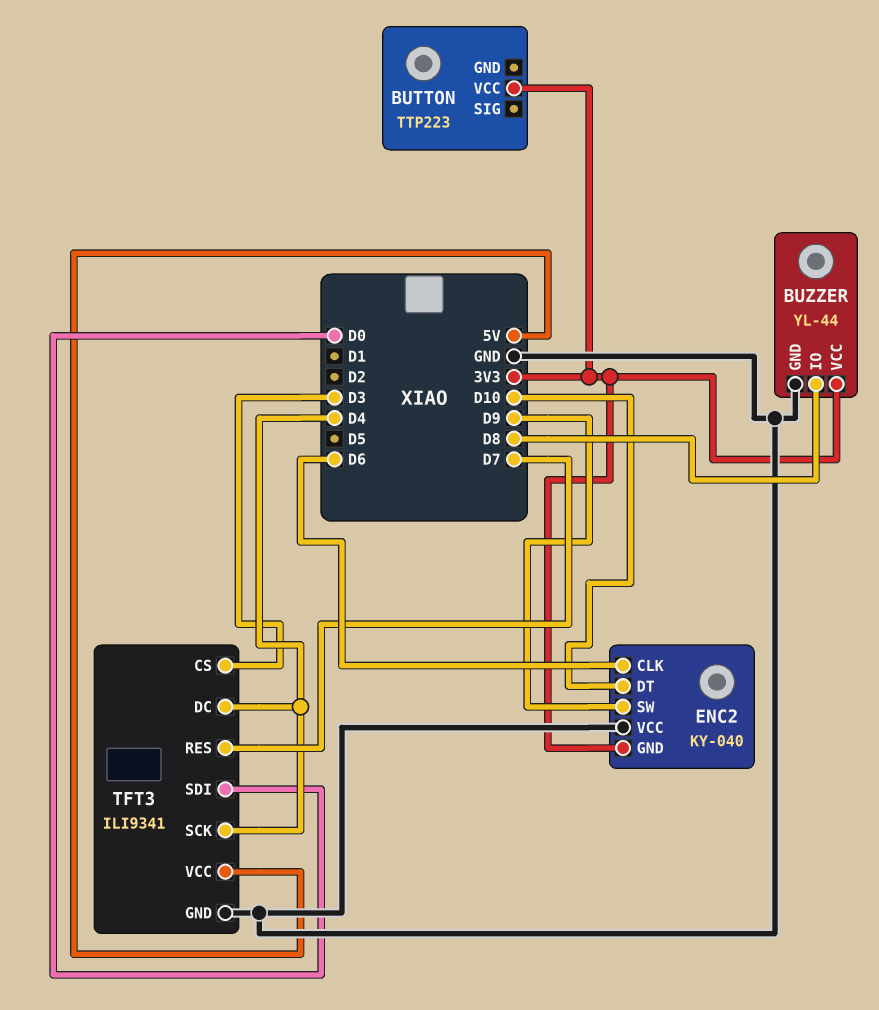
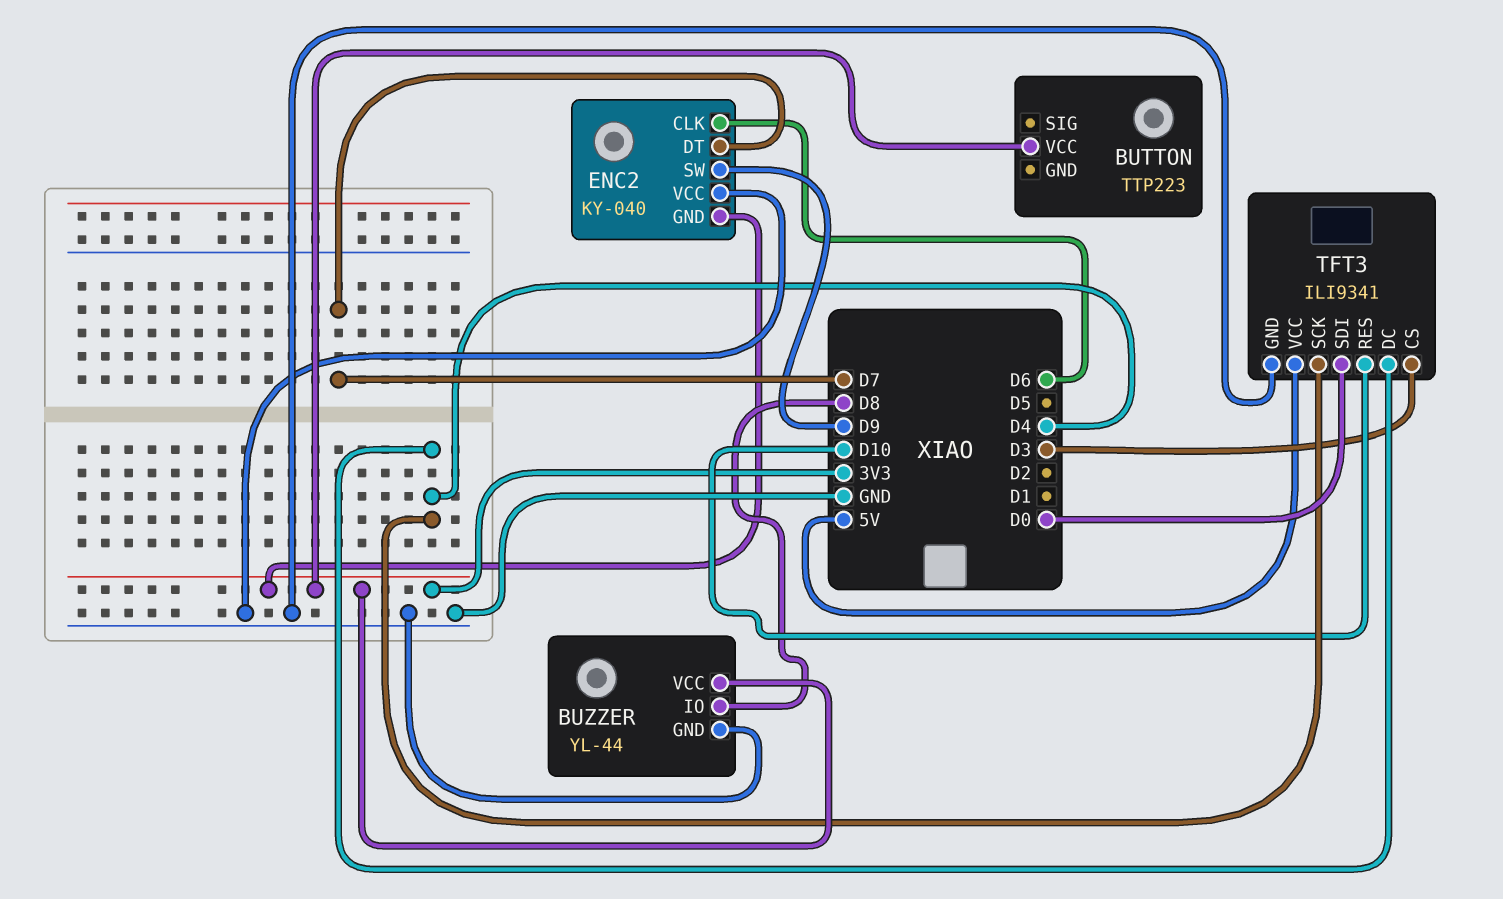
ENC2 pin DT: D10 -> D7
TFT3 pin RES: D7 -> D10

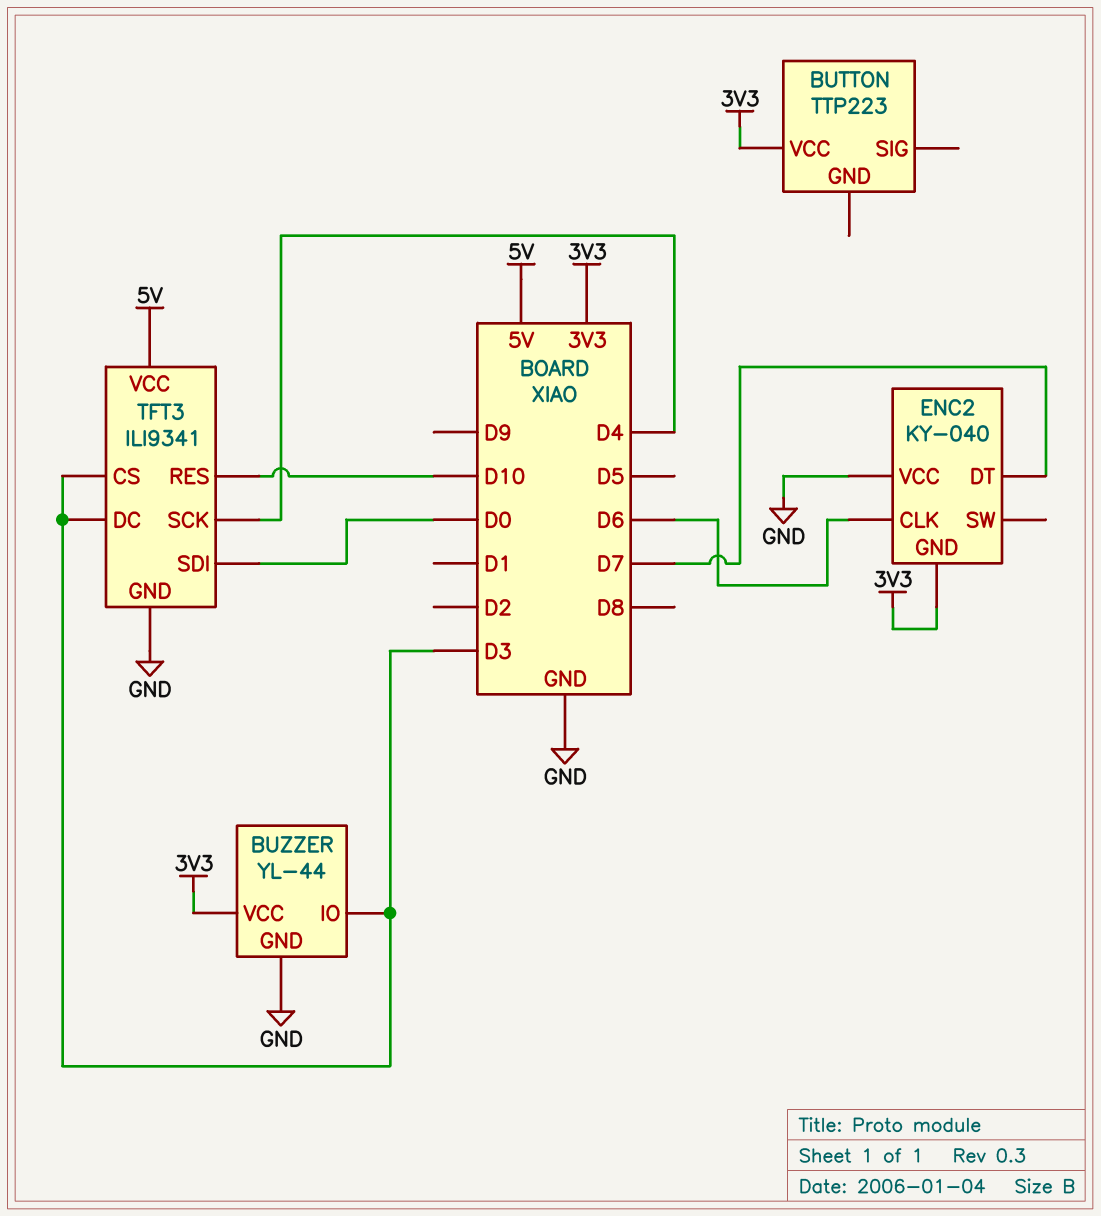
BUZZER pin IO: D8 -> D3
ENC2 pin SW: D9 -> none
TFT3 pin DC: D4 -> D3

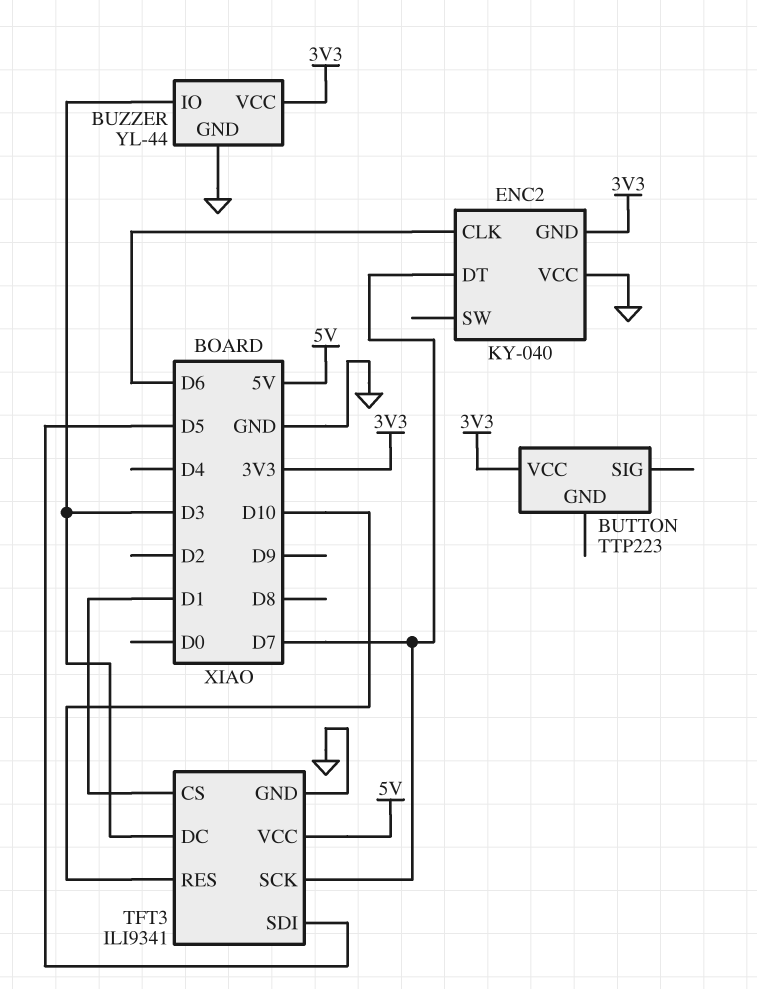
TFT3 pin CS: D3 -> D1
TFT3 pin SCK: D4 -> D7
TFT3 pin SDI: D0 -> D5

